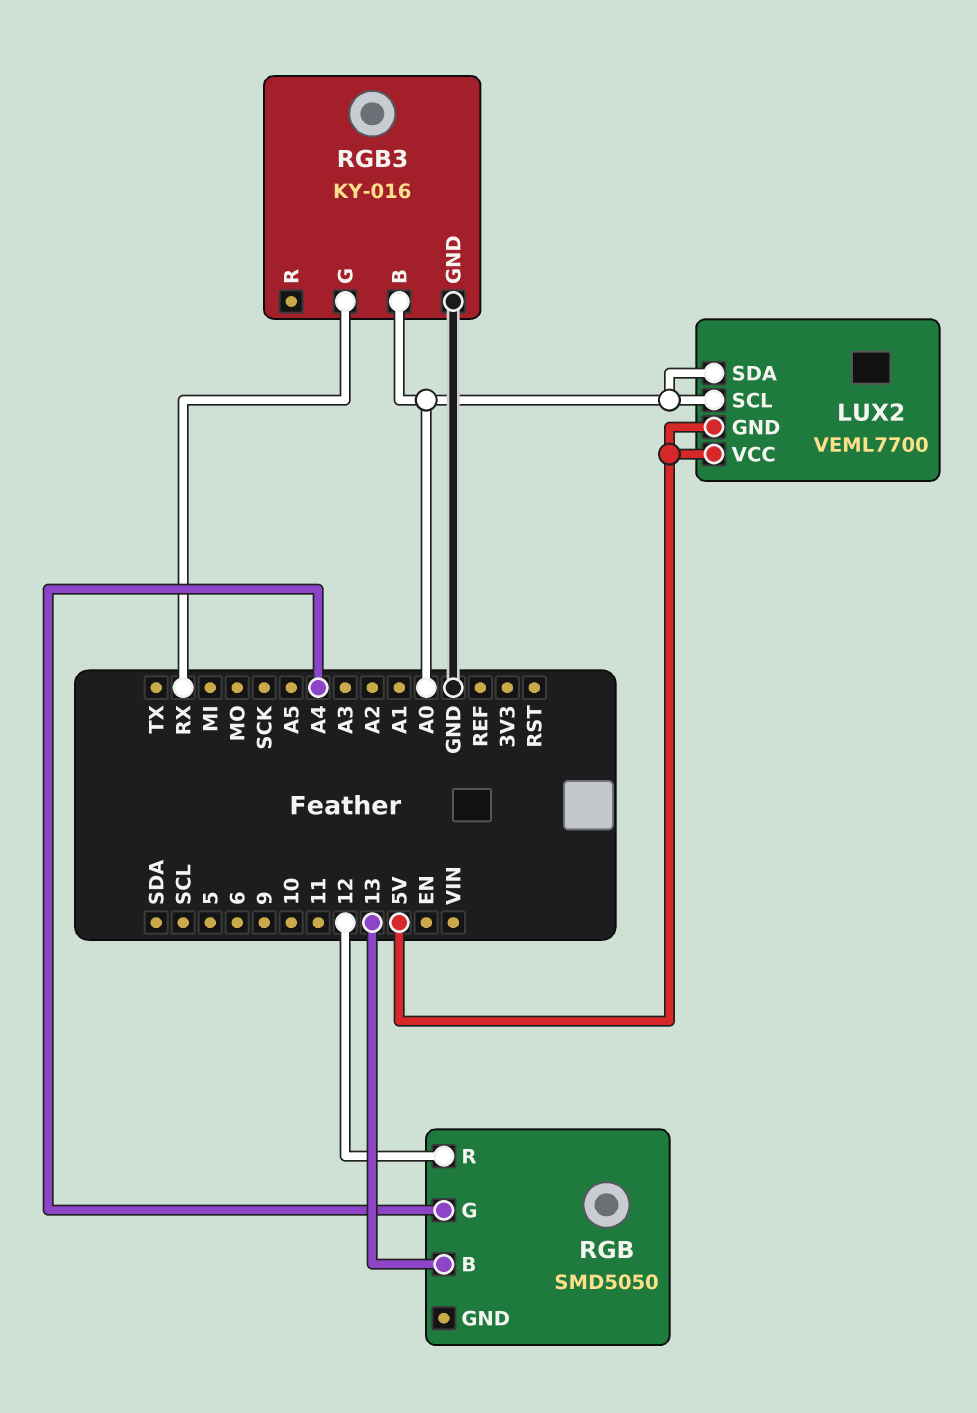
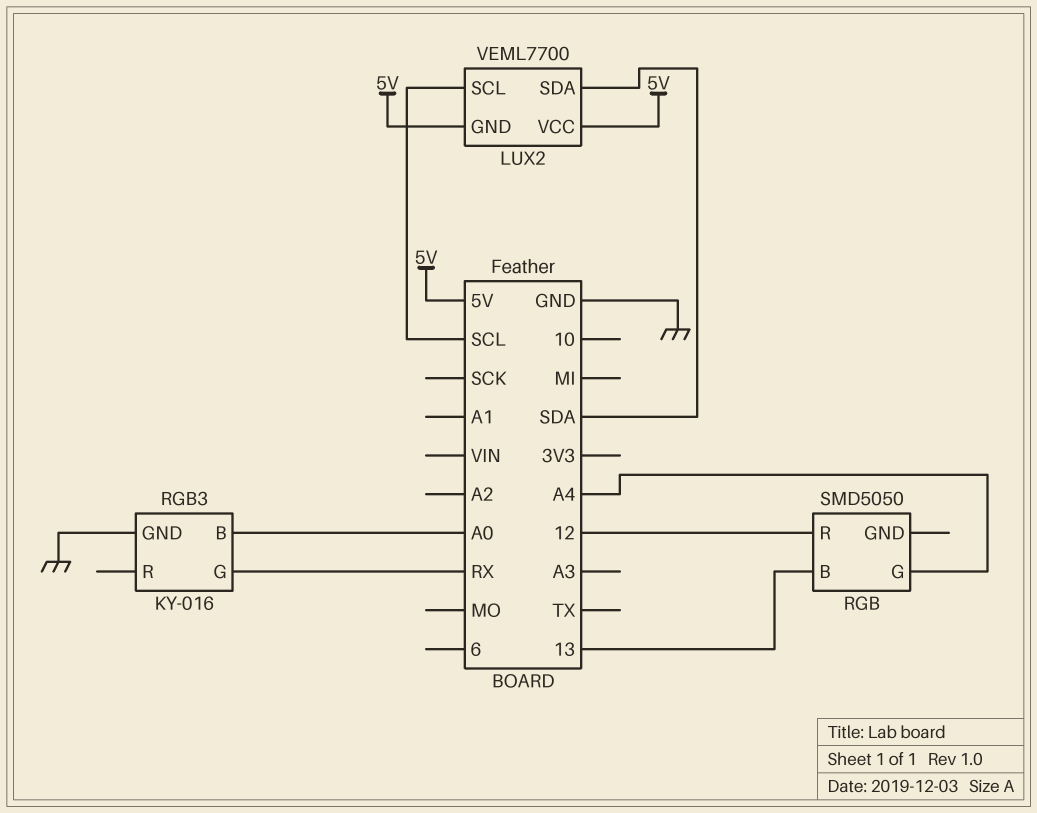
LUX2 pin SCL: A0 -> SCL
LUX2 pin SDA: A0 -> SDA

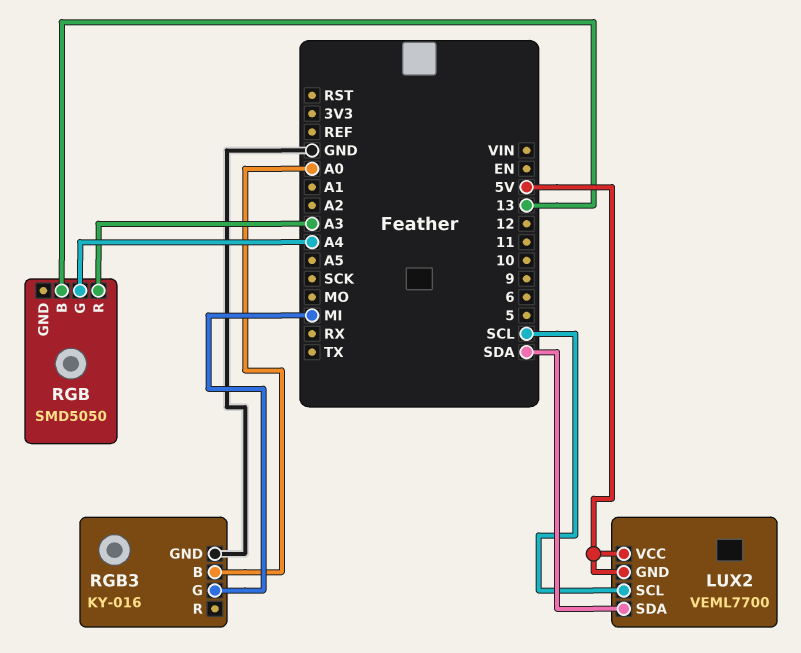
RGB pin R: 12 -> A3
RGB3 pin G: RX -> MI

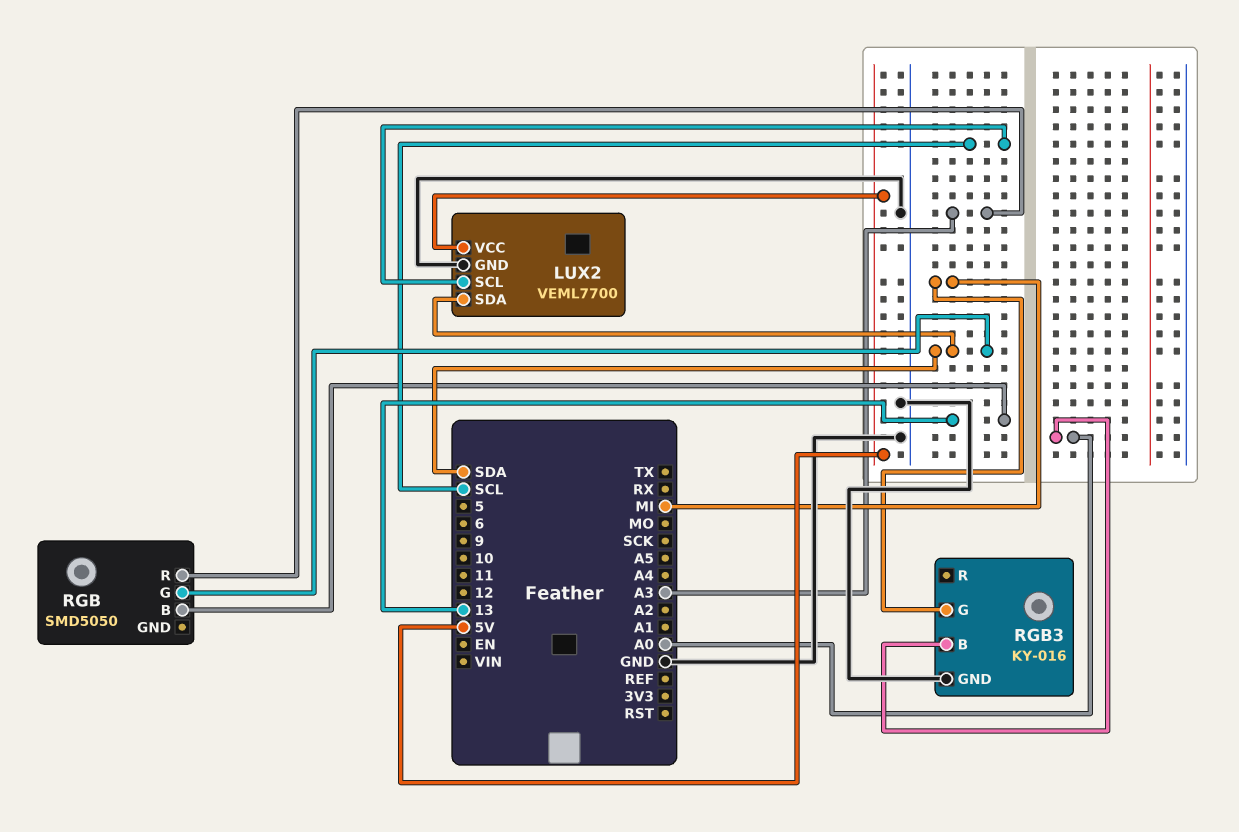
LUX2 pin GND: 5V -> GND
RGB pin G: A4 -> SDA

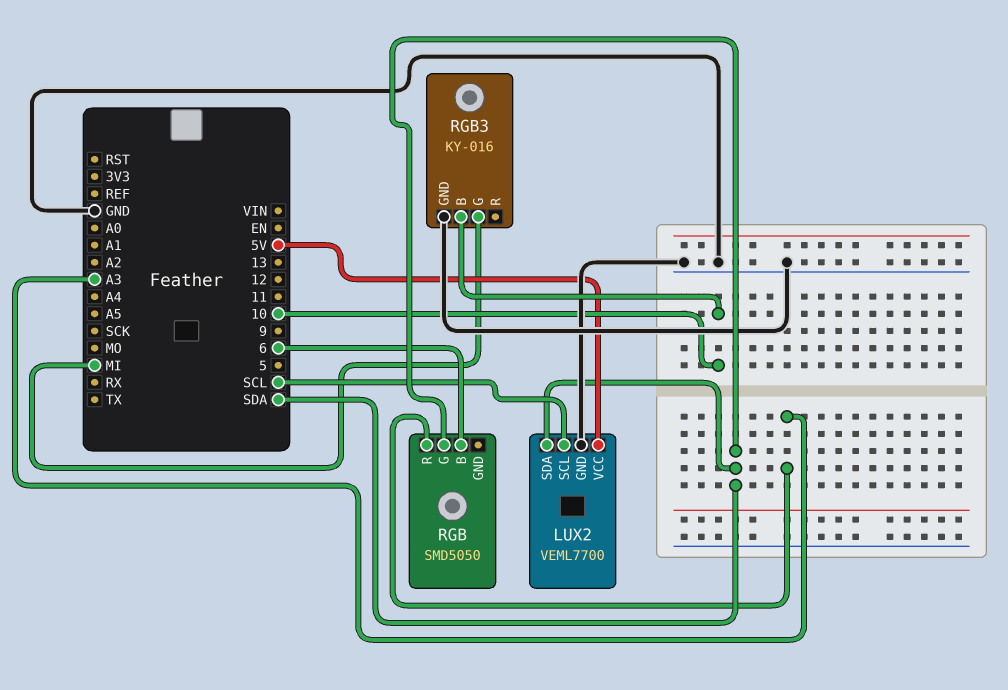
RGB pin B: 13 -> 6
RGB3 pin B: A0 -> 10

